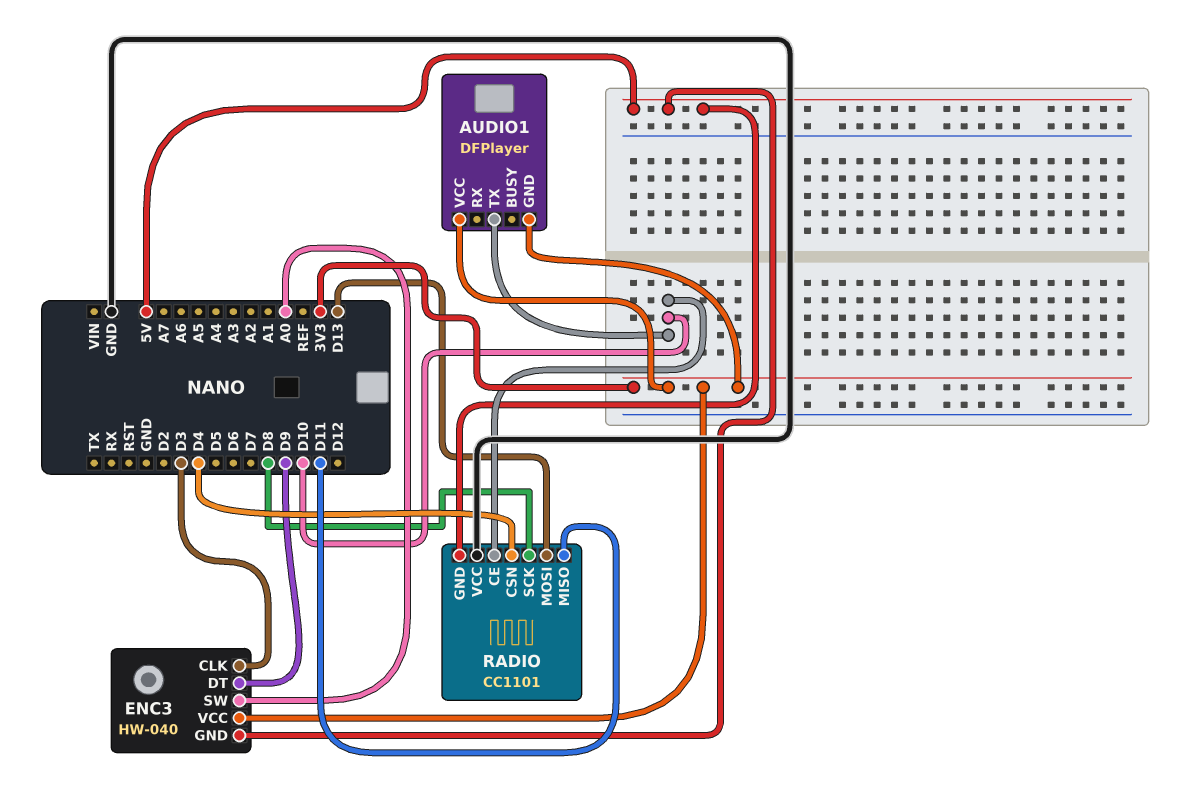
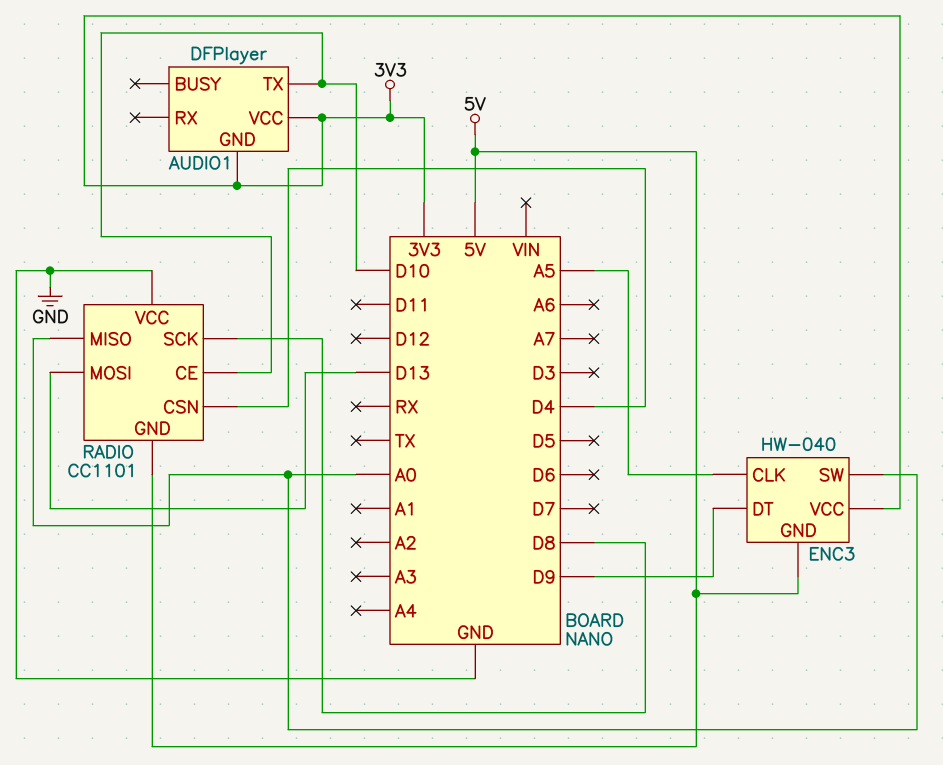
ENC3 pin CLK: D3 -> A5
RADIO pin MISO: D11 -> A0

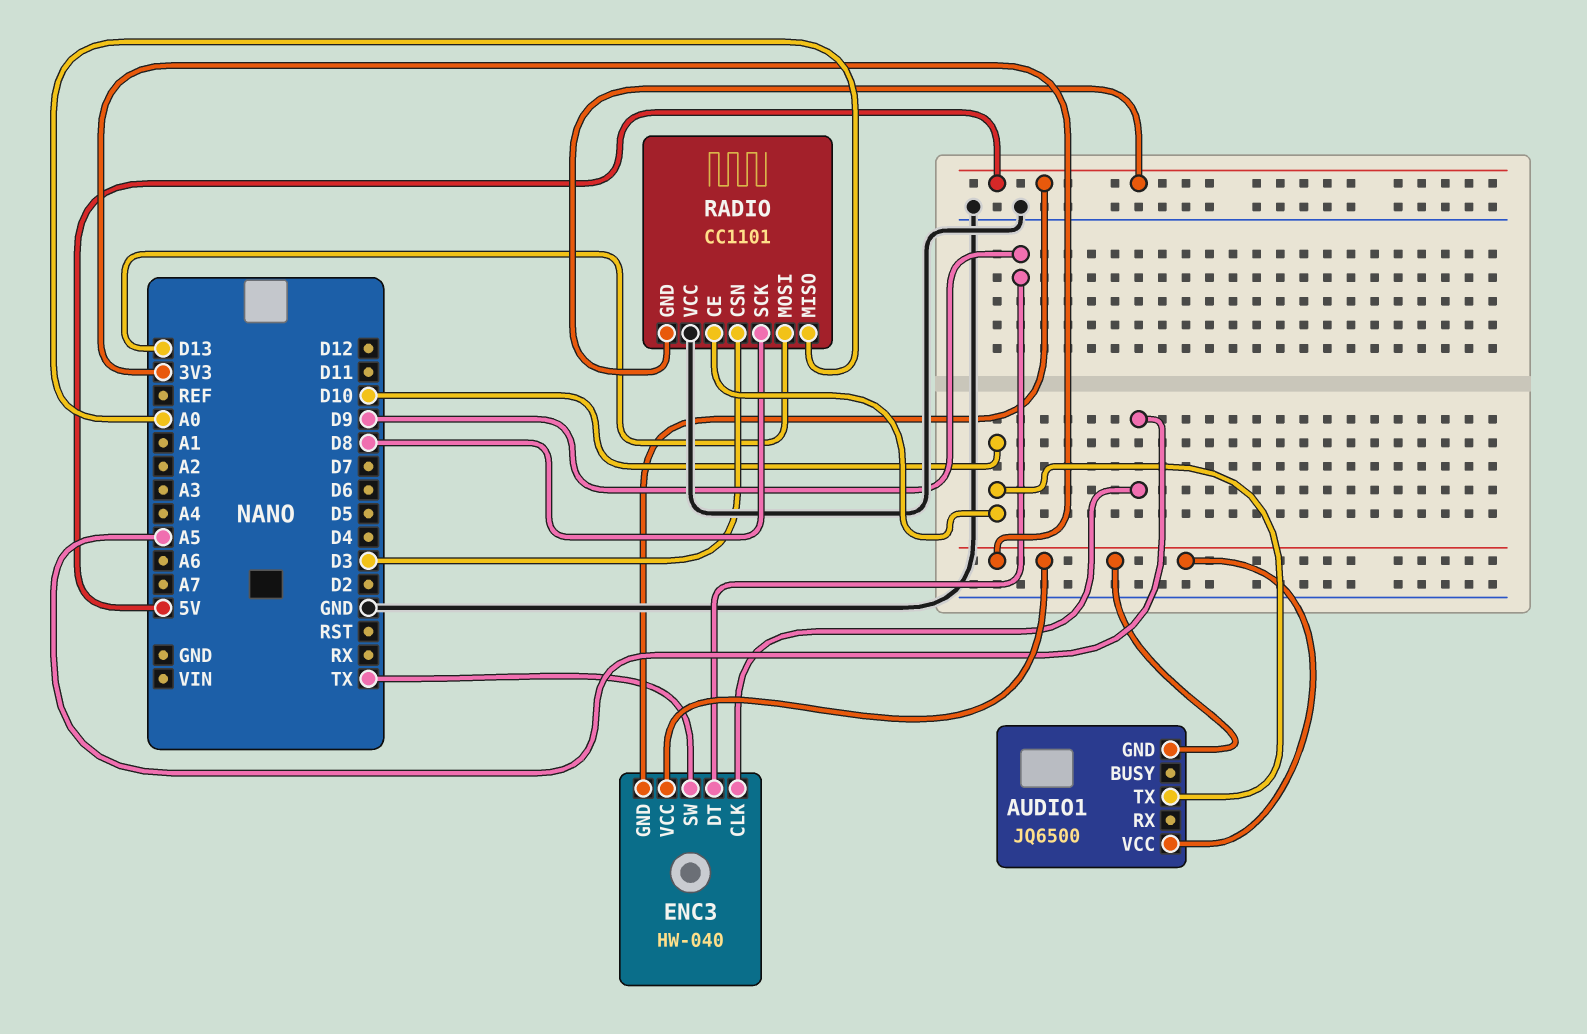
AUDIO1: DFPlayer -> JQ6500
ENC3 pin SW: A0 -> TX
RADIO pin CSN: D4 -> D3

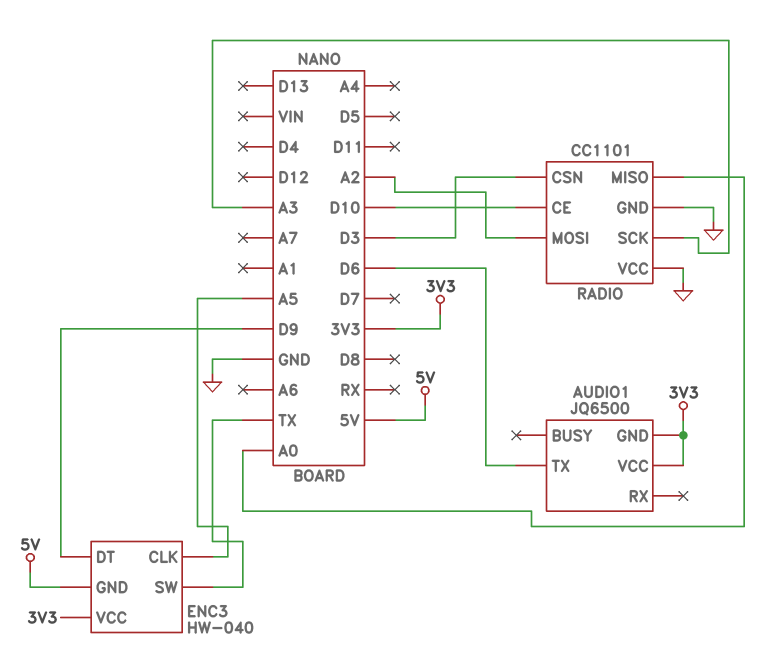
AUDIO1 pin TX: D10 -> D6
RADIO pin GND: 5V -> GND
RADIO pin MOSI: D13 -> A2
RADIO pin SCK: D8 -> A3

